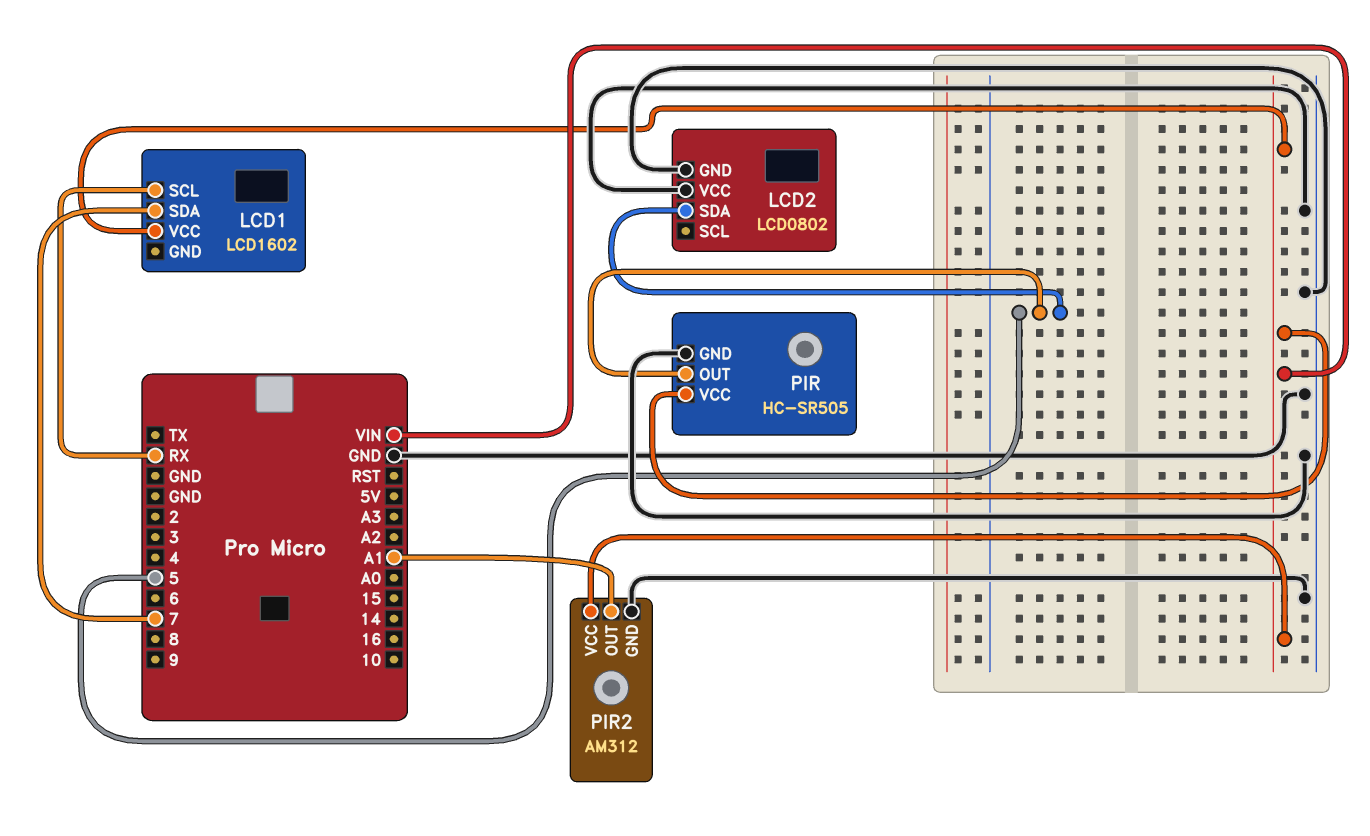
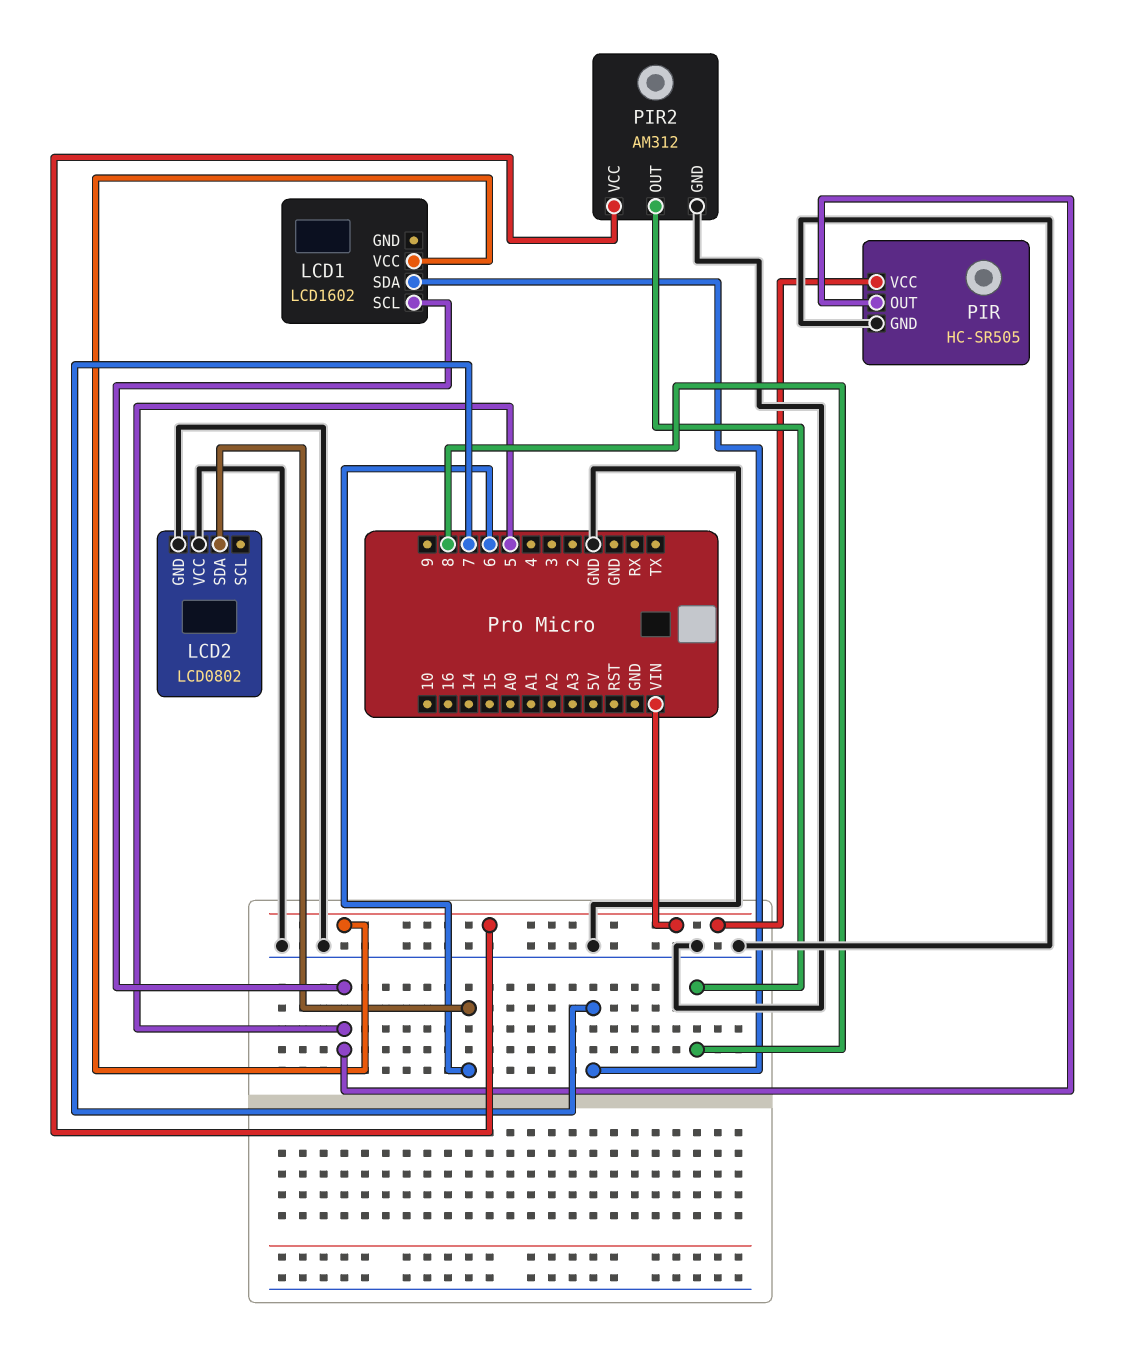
LCD1 pin SCL: RX -> 5
LCD2 pin SDA: 5 -> 6
PIR2 pin OUT: A1 -> 8

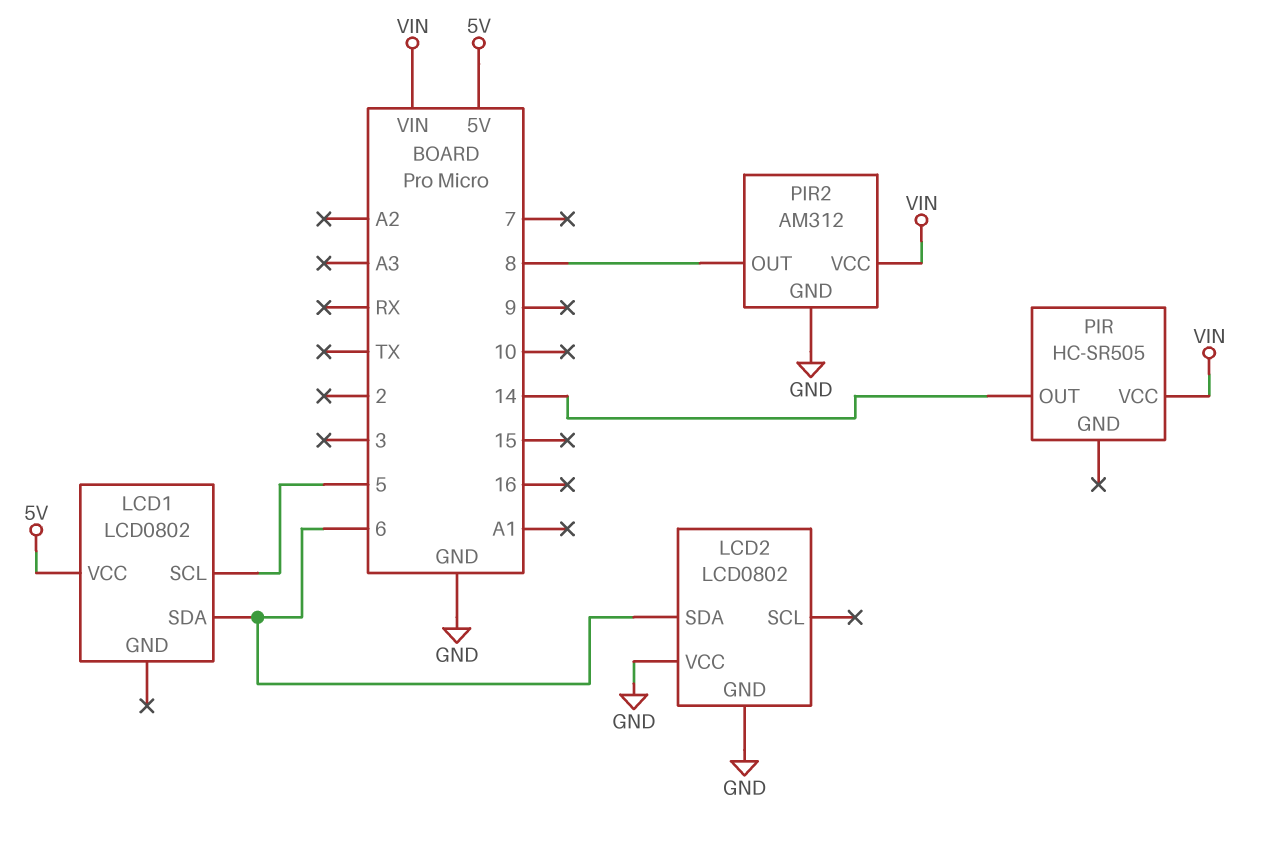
LCD1: LCD1602 -> LCD0802
LCD1 pin SDA: 7 -> 6
LCD1 pin VCC: VIN -> 5V
PIR pin GND: GND -> none
PIR pin OUT: 5 -> 14

